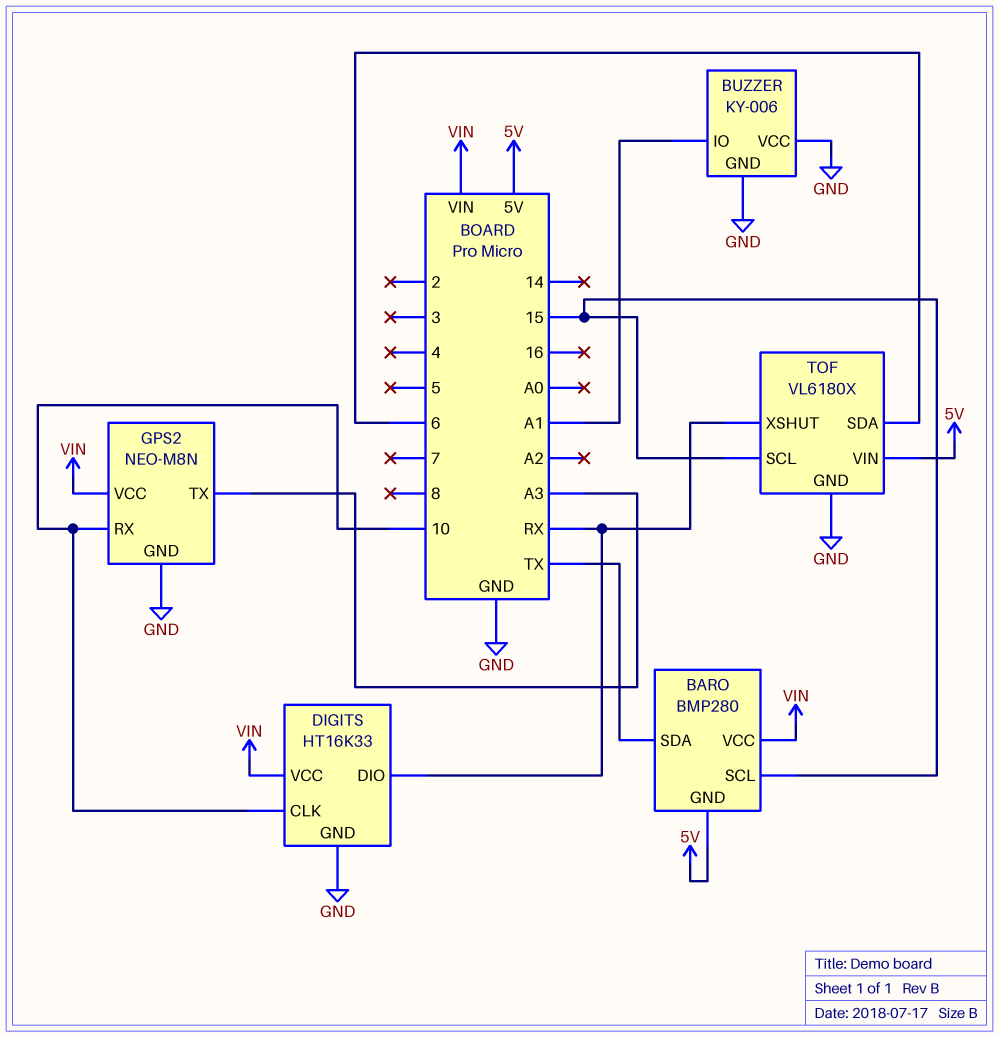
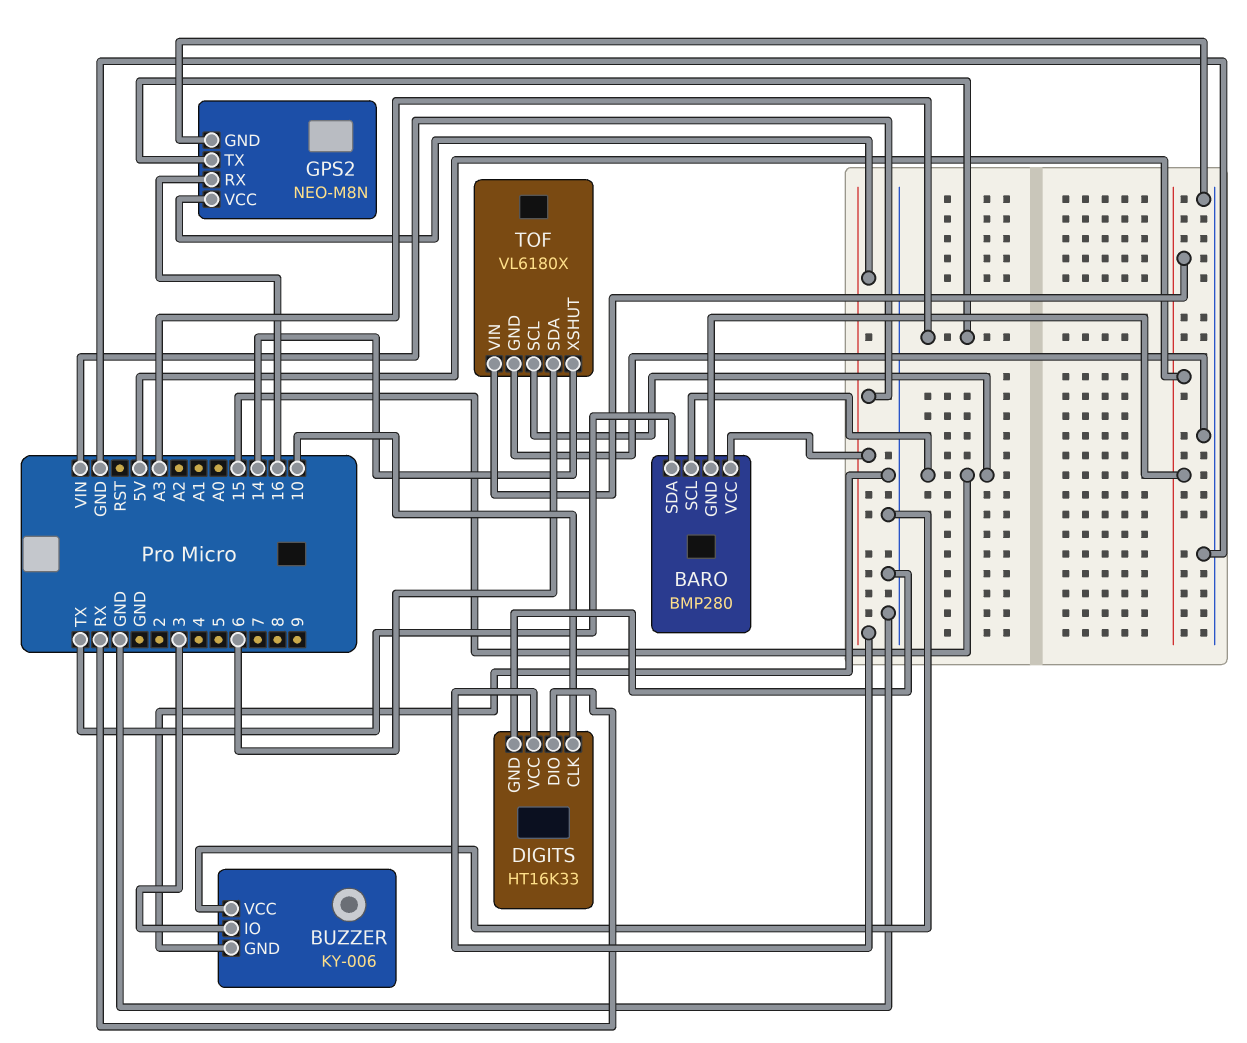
BUZZER pin IO: A1 -> 3
GPS2 pin RX: 10 -> 16
TOF pin XSHUT: RX -> 14

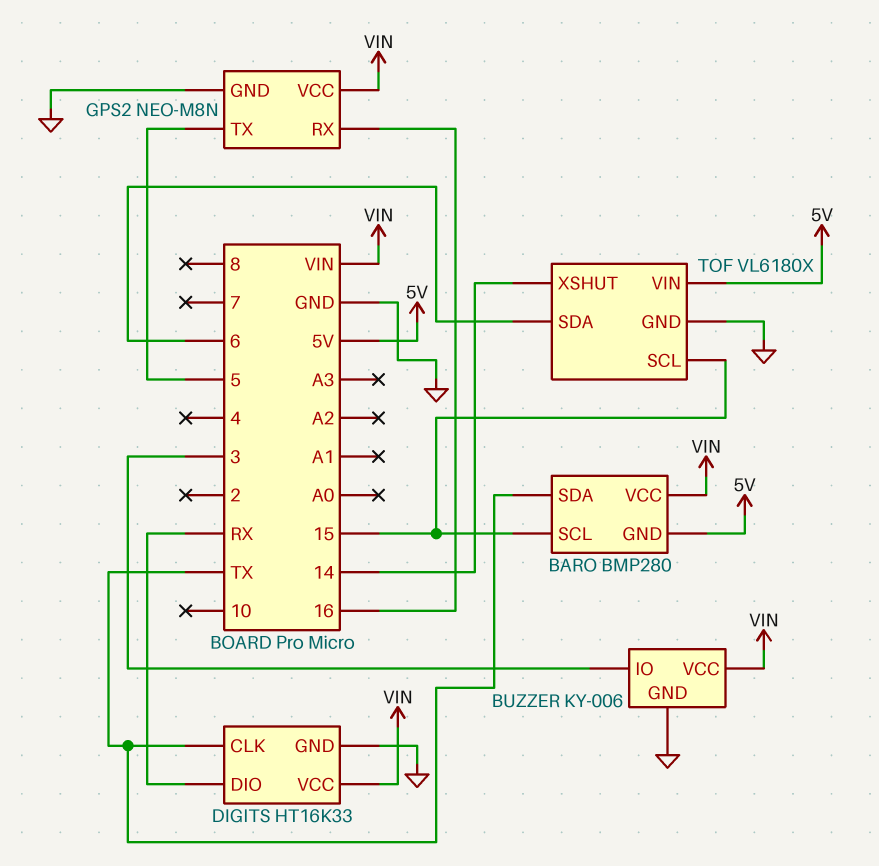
BUZZER pin VCC: GND -> VIN
DIGITS pin CLK: 10 -> TX
GPS2 pin TX: A3 -> 5

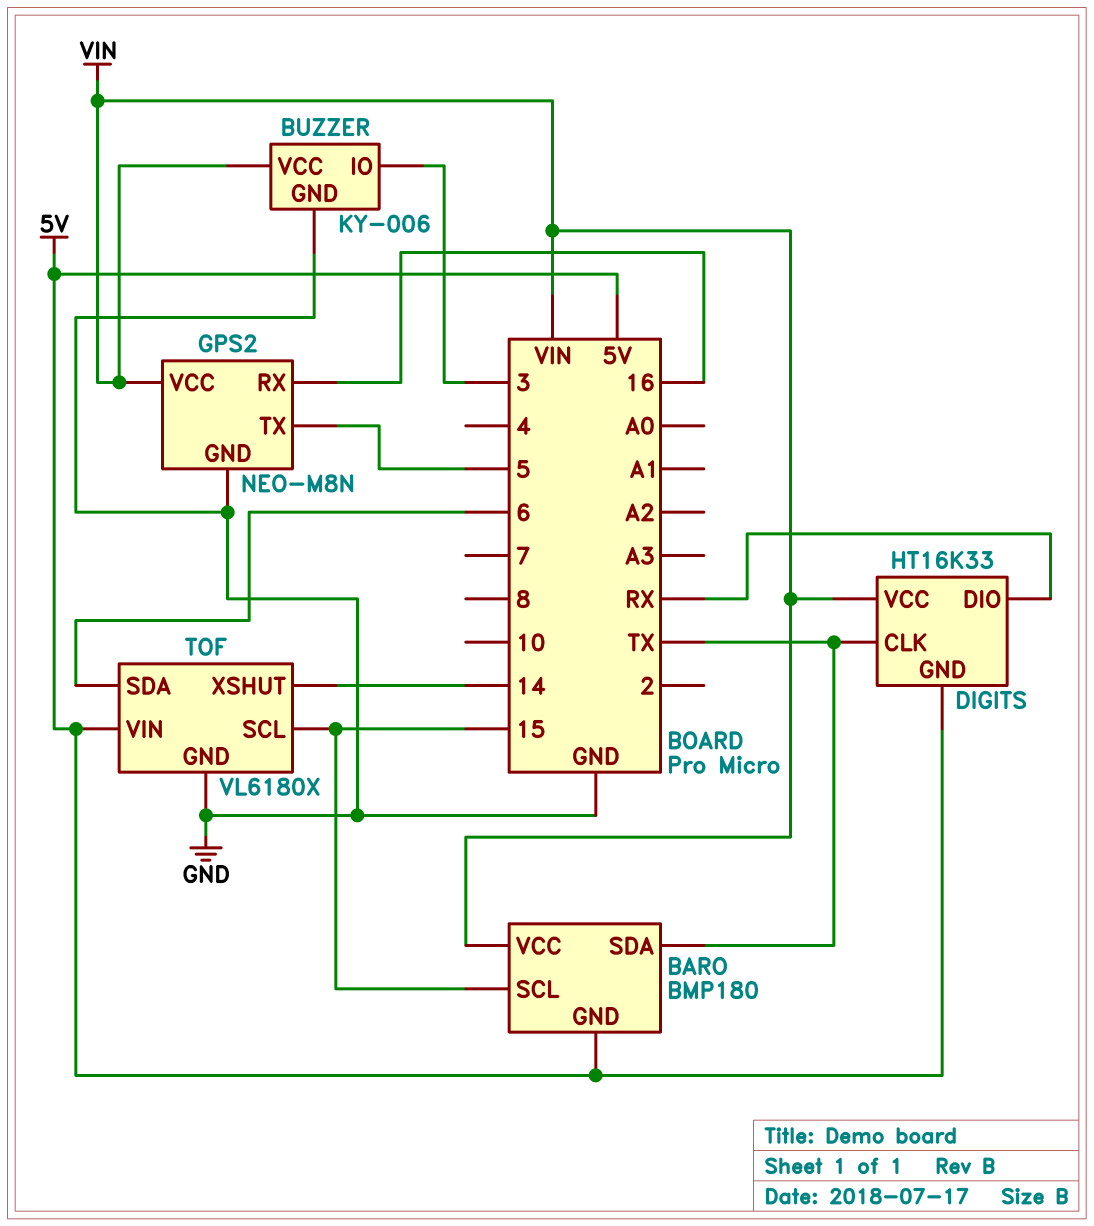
BARO: BMP280 -> BMP180
DIGITS pin GND: GND -> 5V

